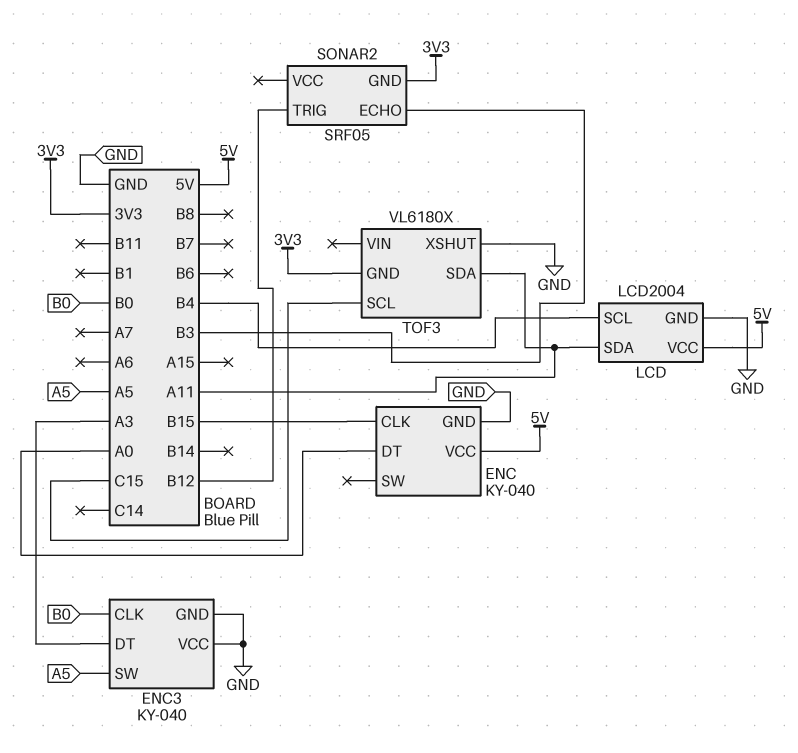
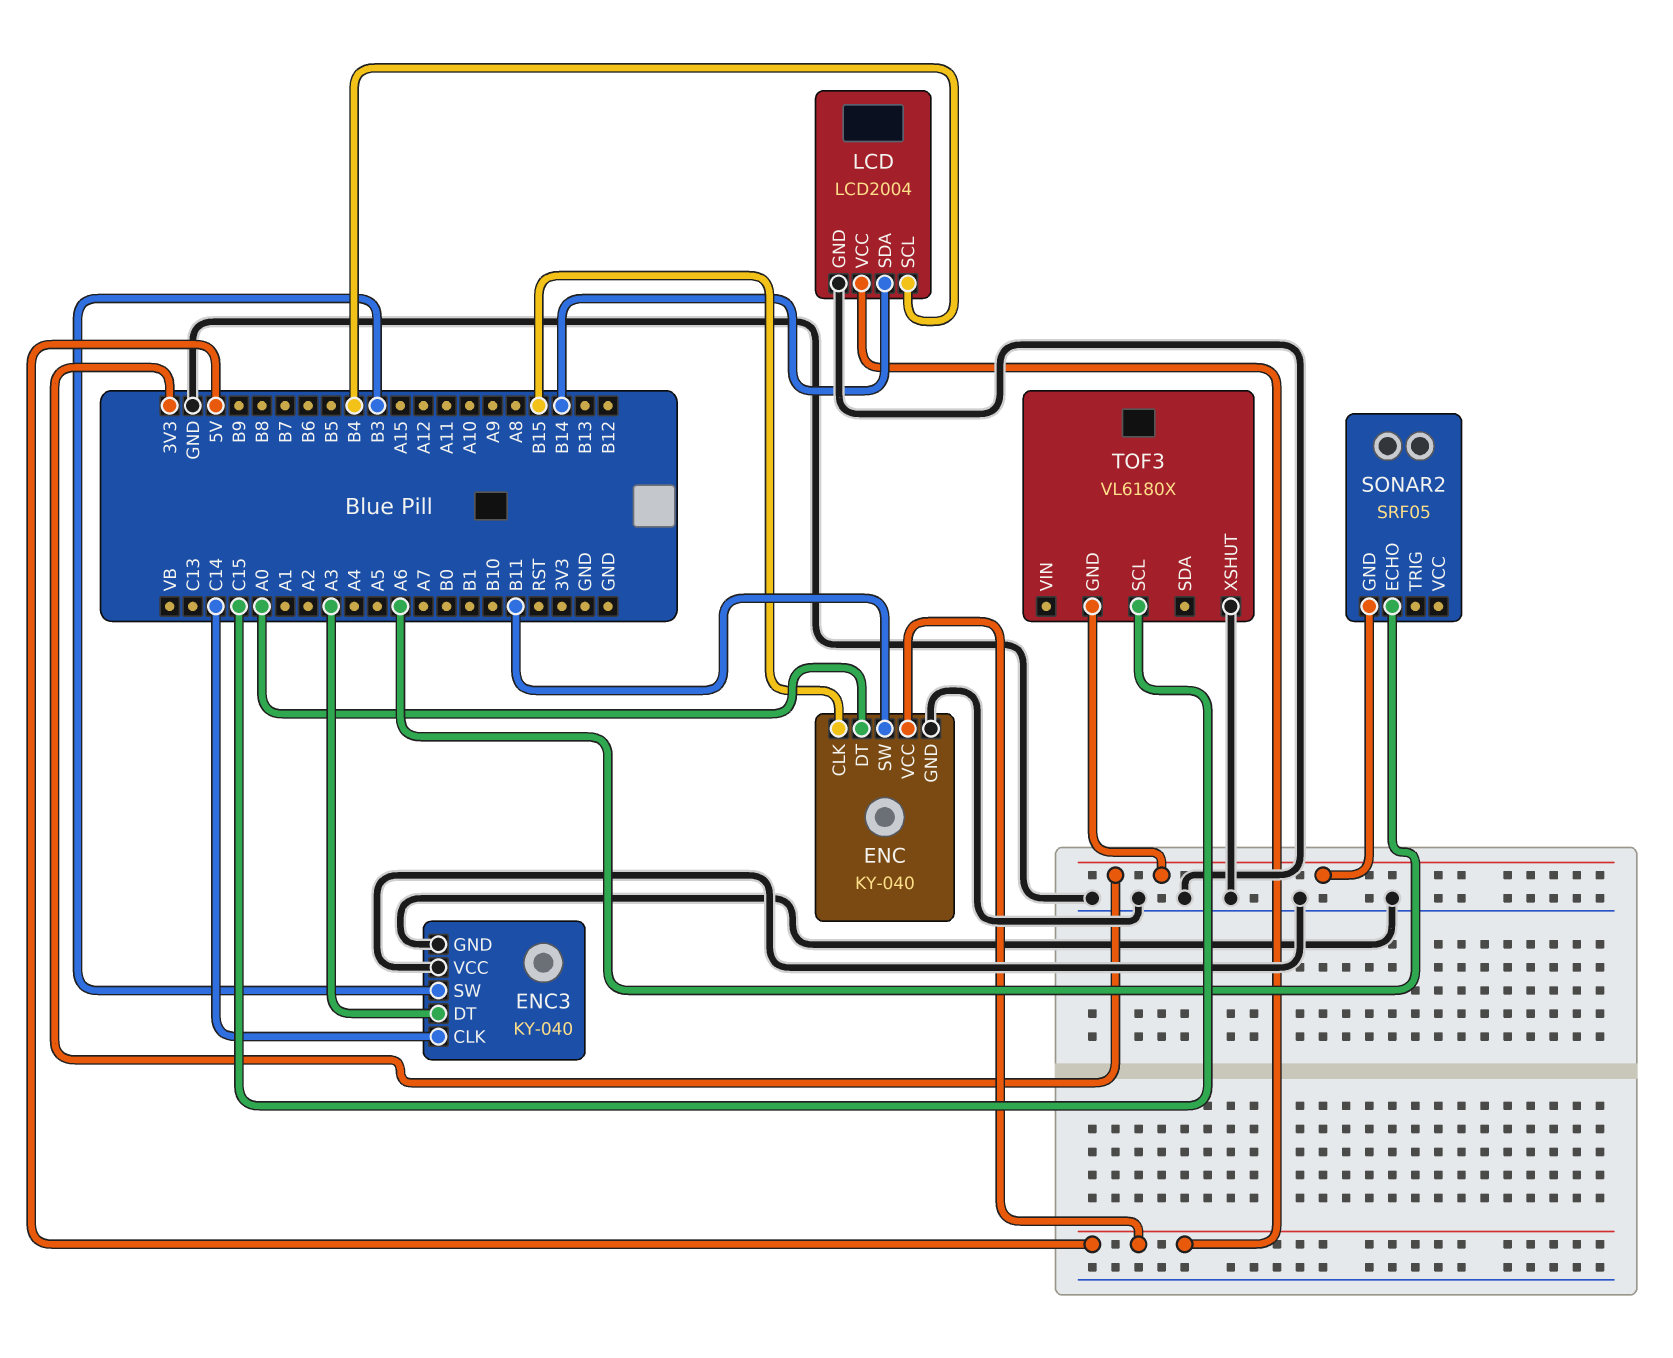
ENC pin SW: none -> B11
ENC3 pin CLK: B0 -> C14
ENC3 pin SW: A5 -> B3
LCD pin SDA: A11 -> B14
SONAR2 pin ECHO: B3 -> A6
SONAR2 pin TRIG: B12 -> none
TOF3 pin SDA: A11 -> none

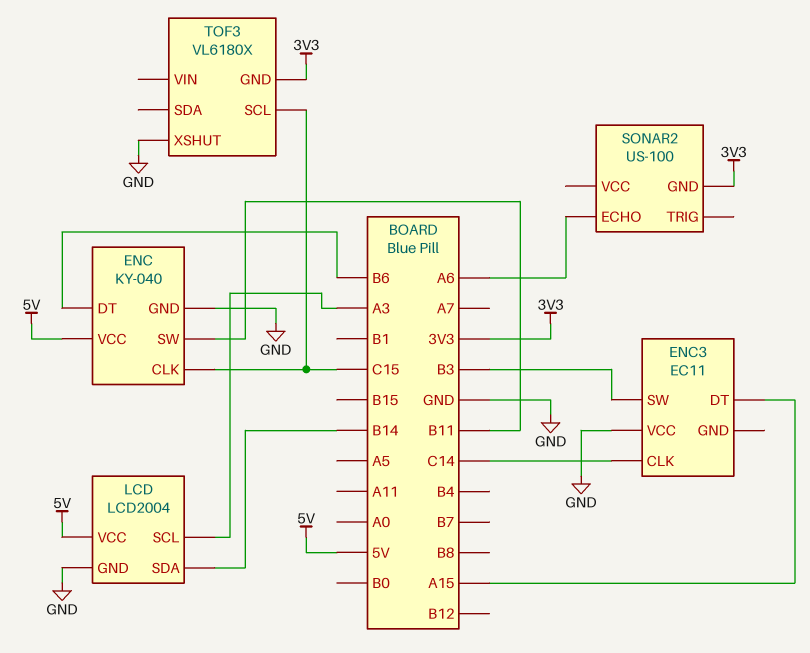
ENC pin CLK: B15 -> C15
ENC pin DT: A0 -> B6
ENC3: KY-040 -> EC11
ENC3 pin DT: A3 -> A15
ENC3 pin GND: GND -> none
LCD pin SCL: B4 -> A3
SONAR2: SRF05 -> US-100

